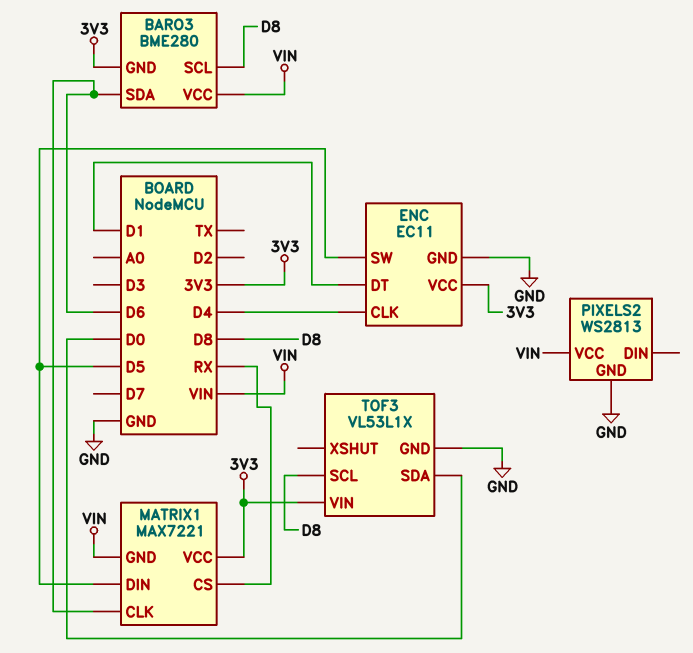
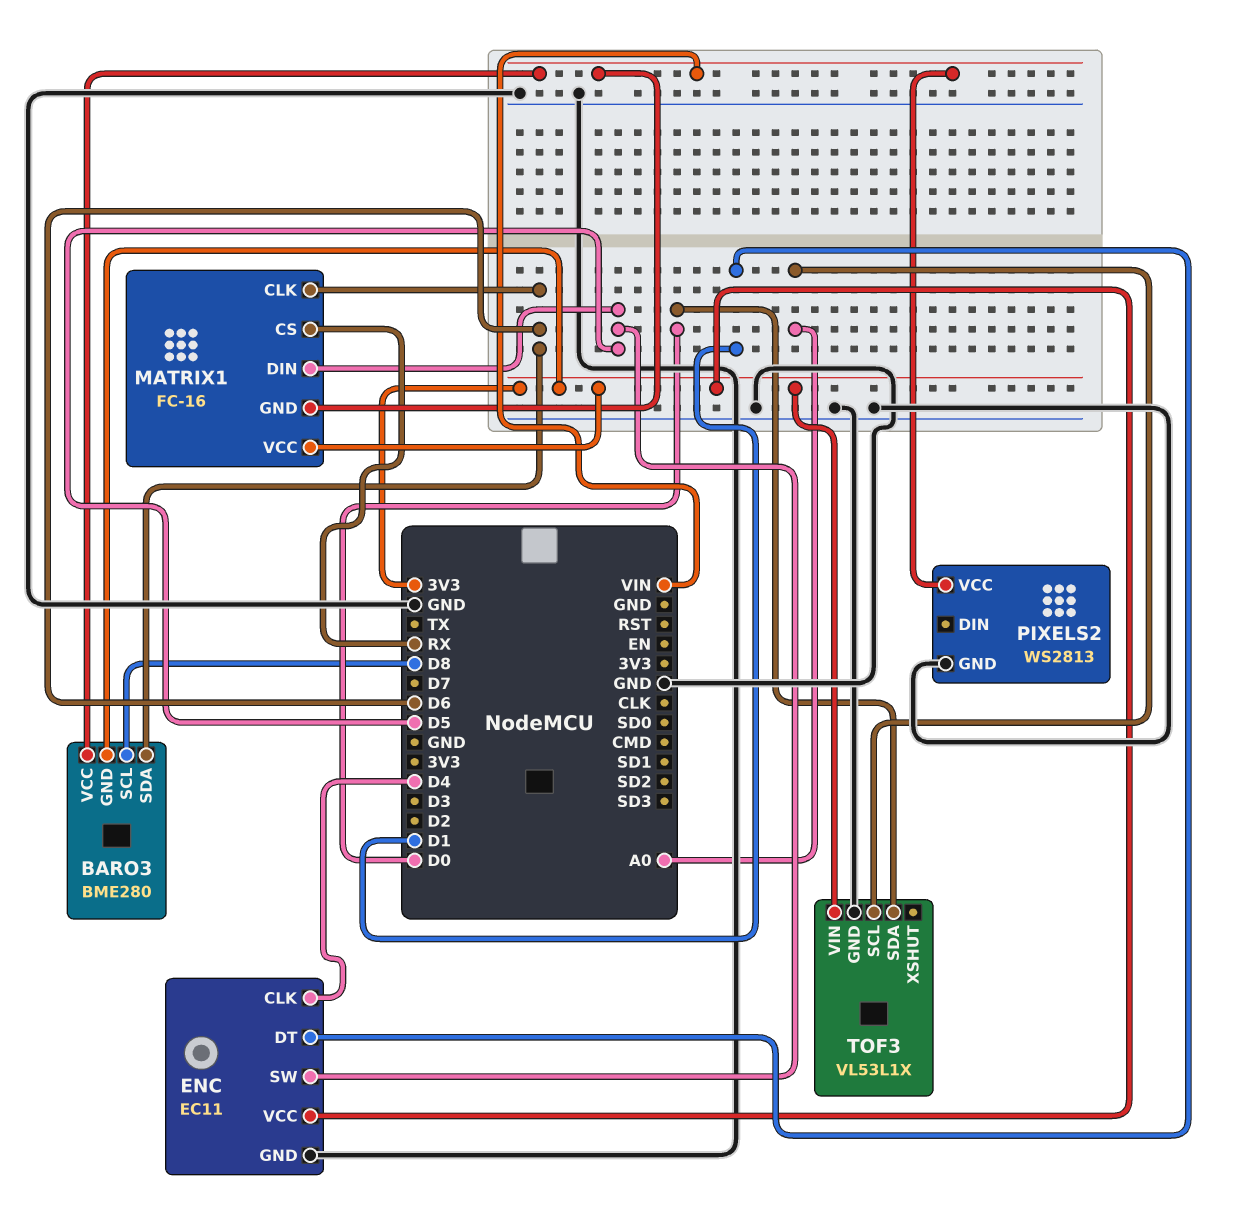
MATRIX1: MAX7221 -> FC-16
TOF3 pin SCL: D8 -> A0

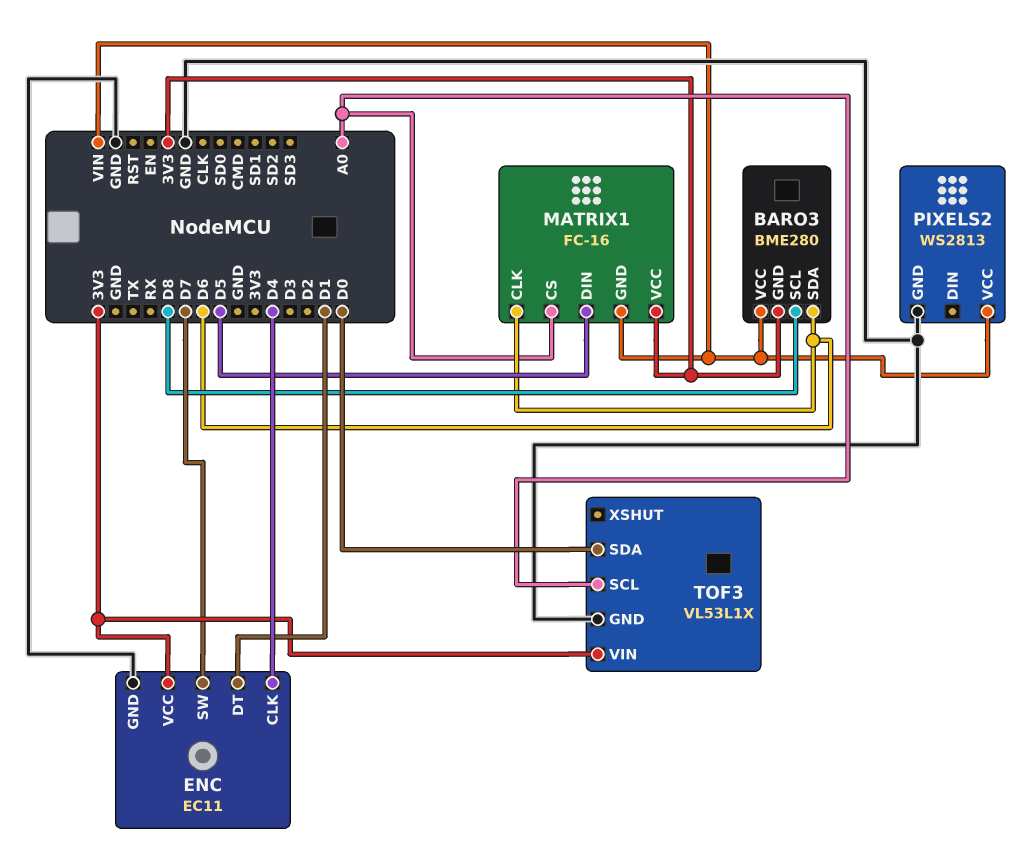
ENC pin SW: D5 -> D7
MATRIX1 pin CS: RX -> A0

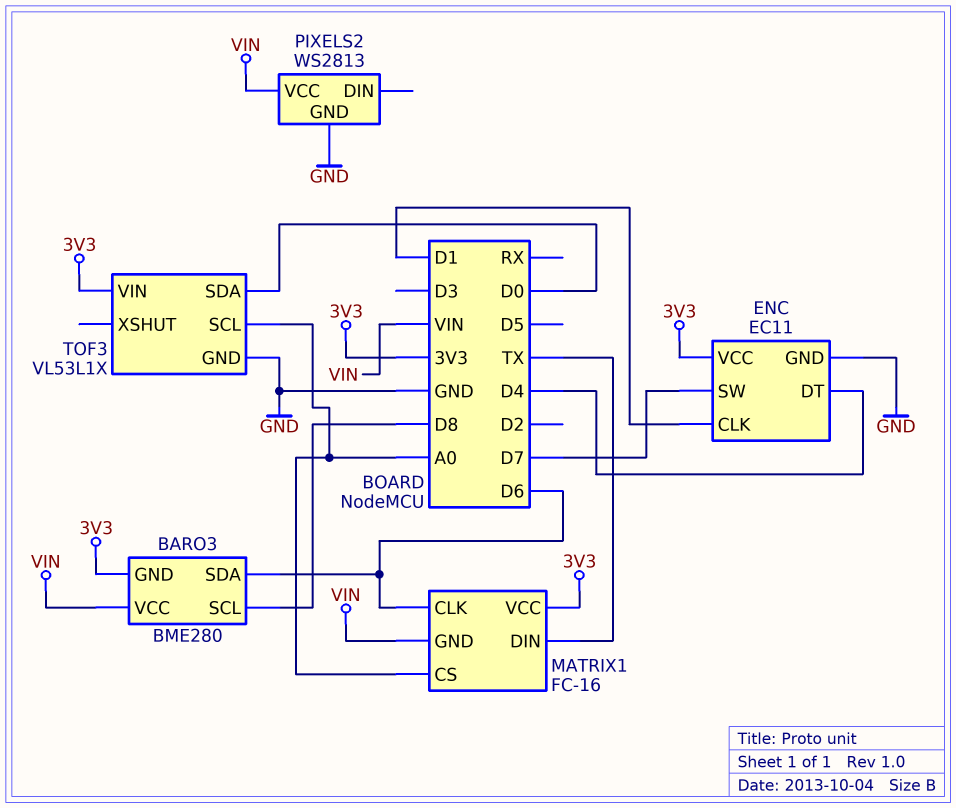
ENC pin CLK: D4 -> D1
ENC pin DT: D1 -> D4
MATRIX1 pin DIN: D5 -> TX

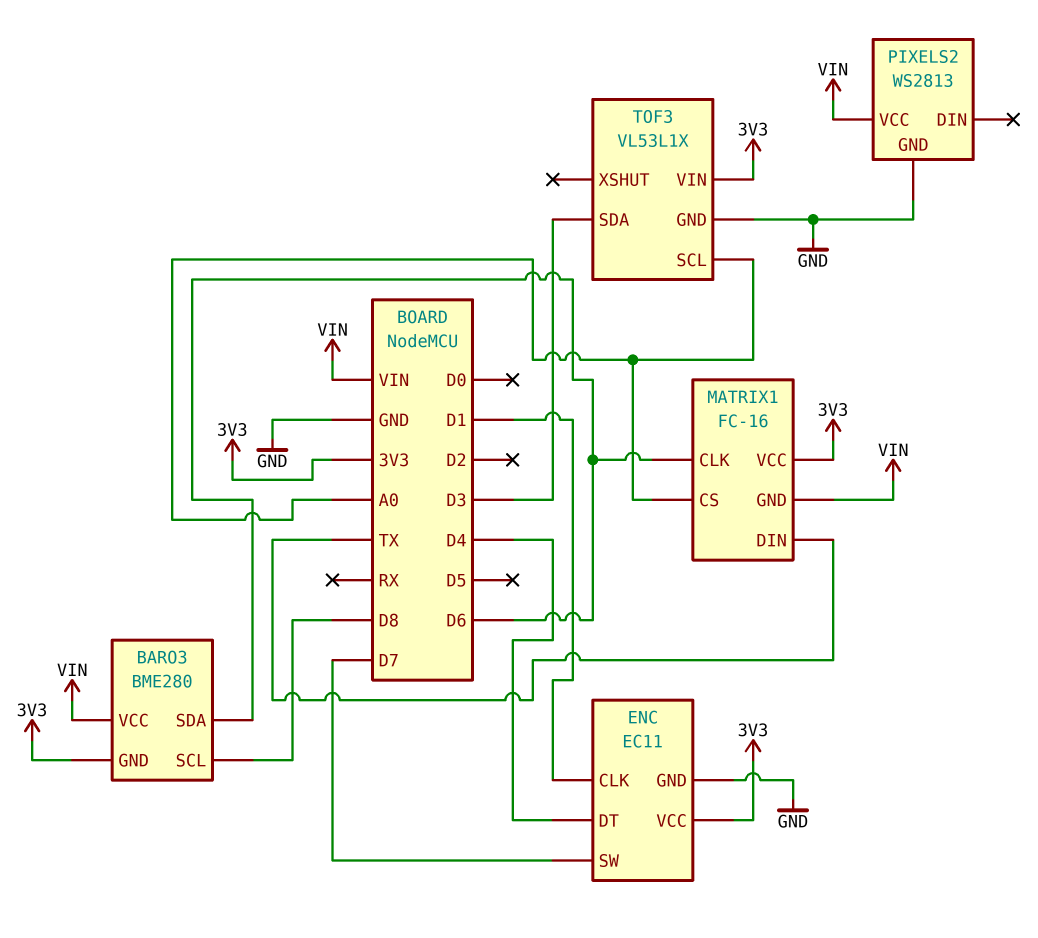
TOF3 pin SDA: D0 -> D3

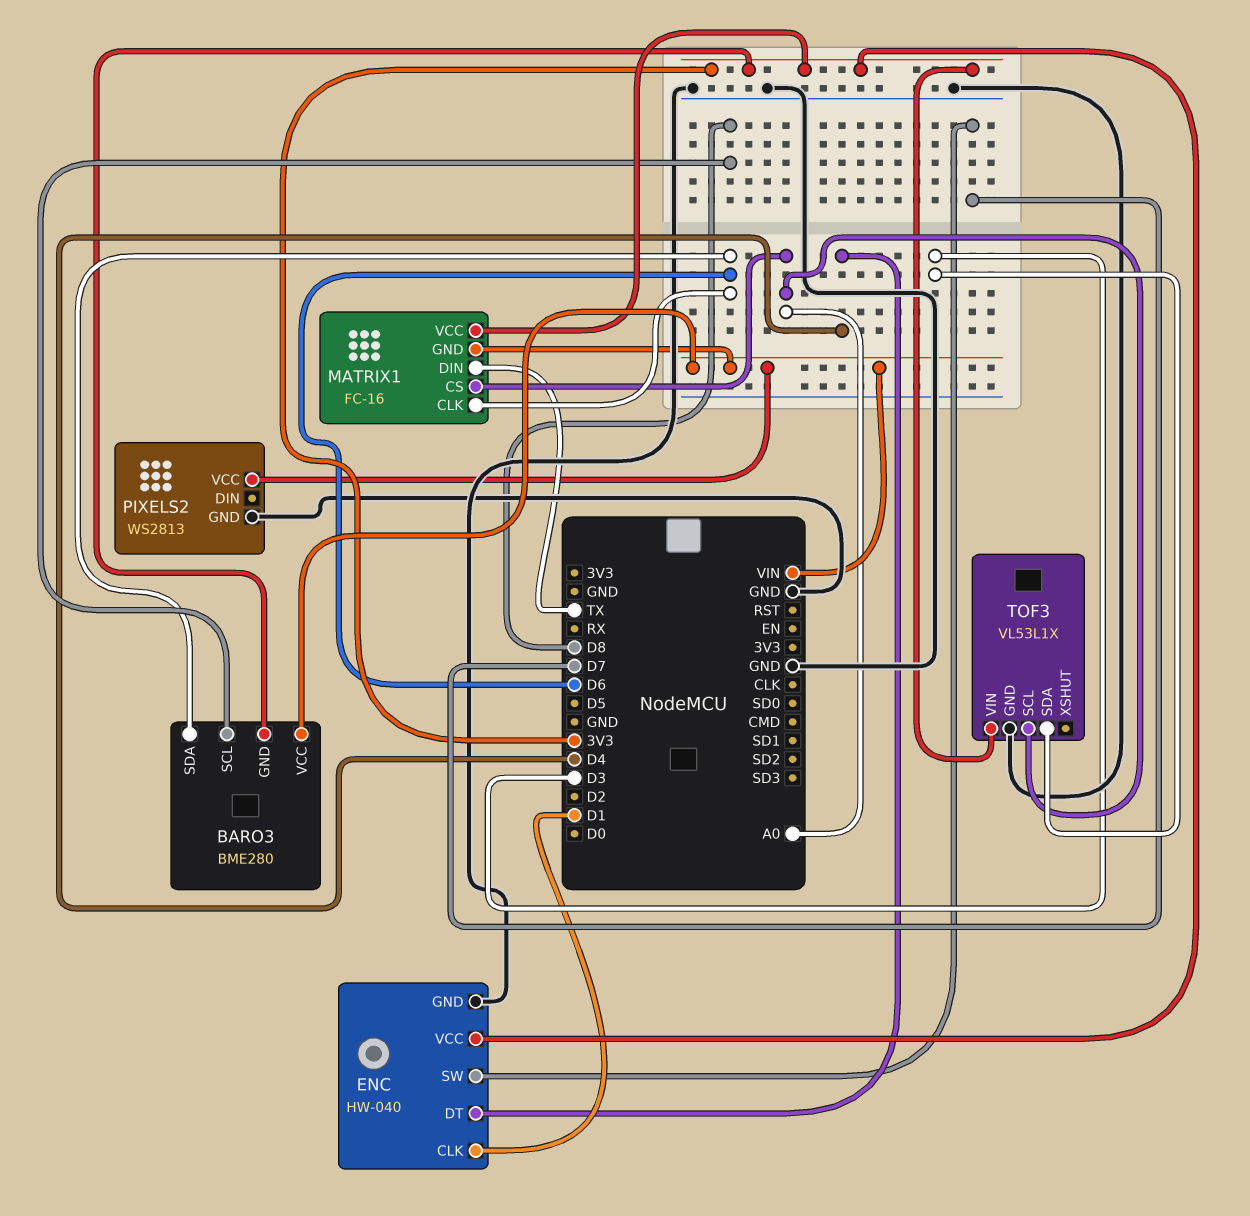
ENC: EC11 -> HW-040

